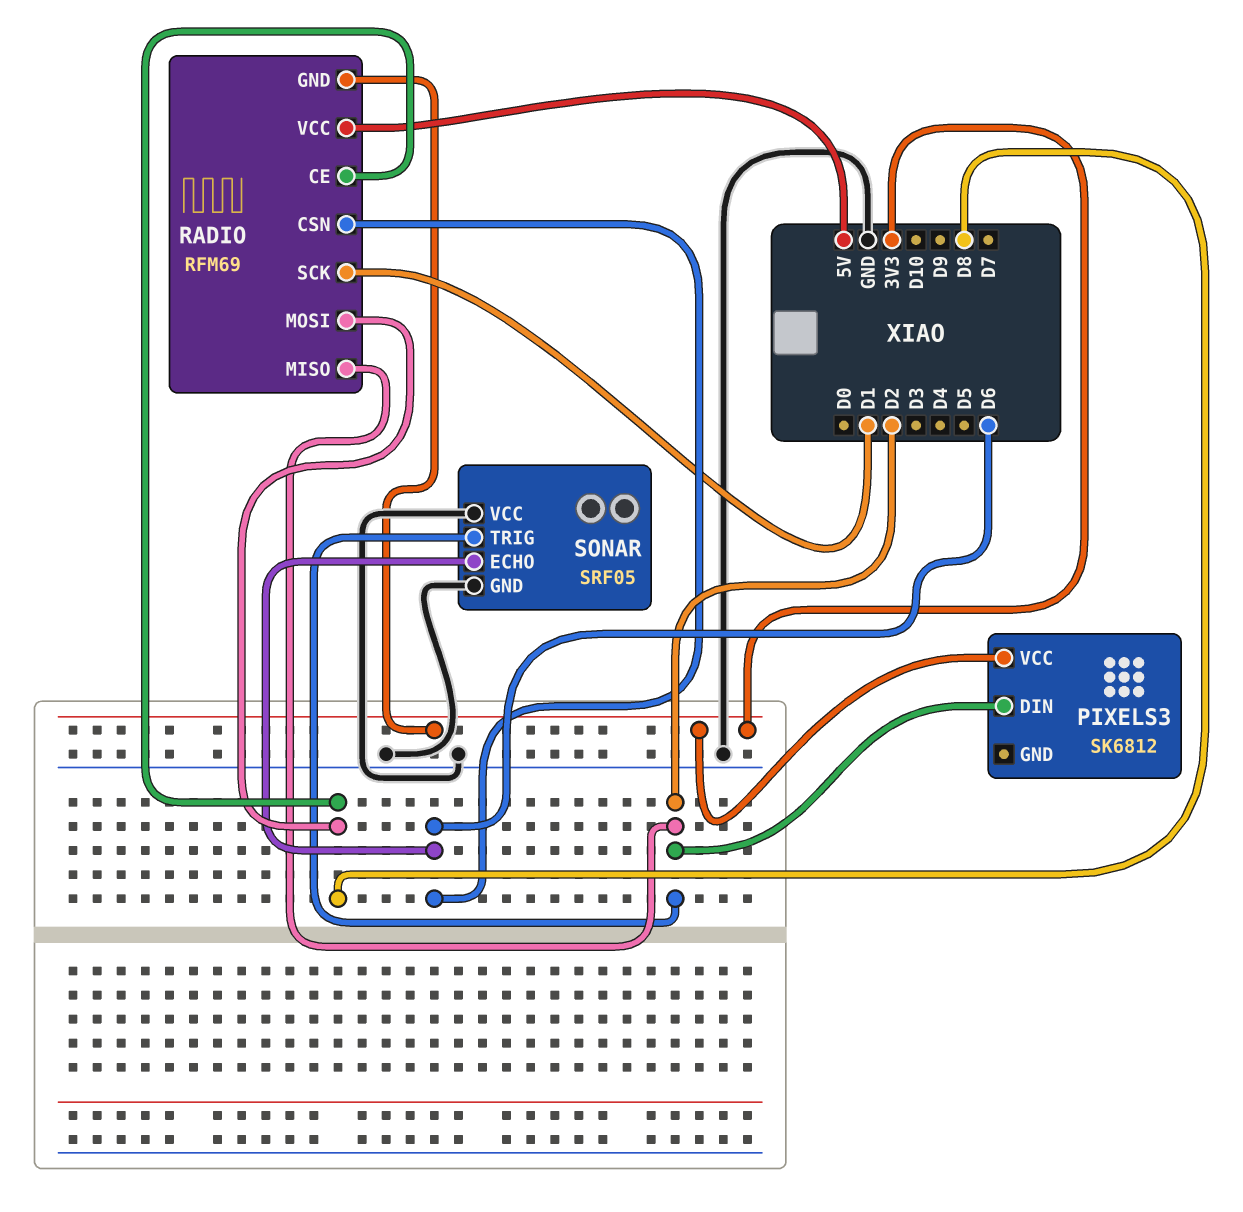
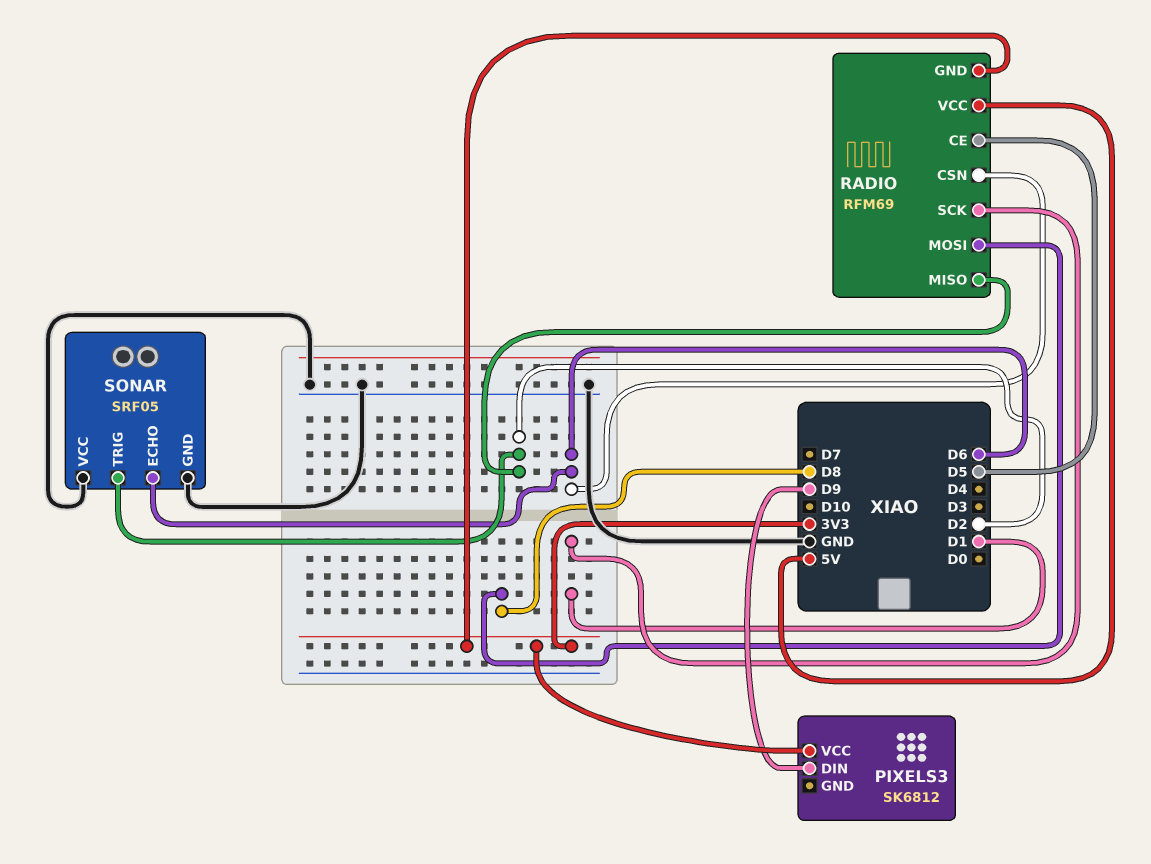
PIXELS3 pin DIN: D2 -> D9
RADIO pin CE: D8 -> D5

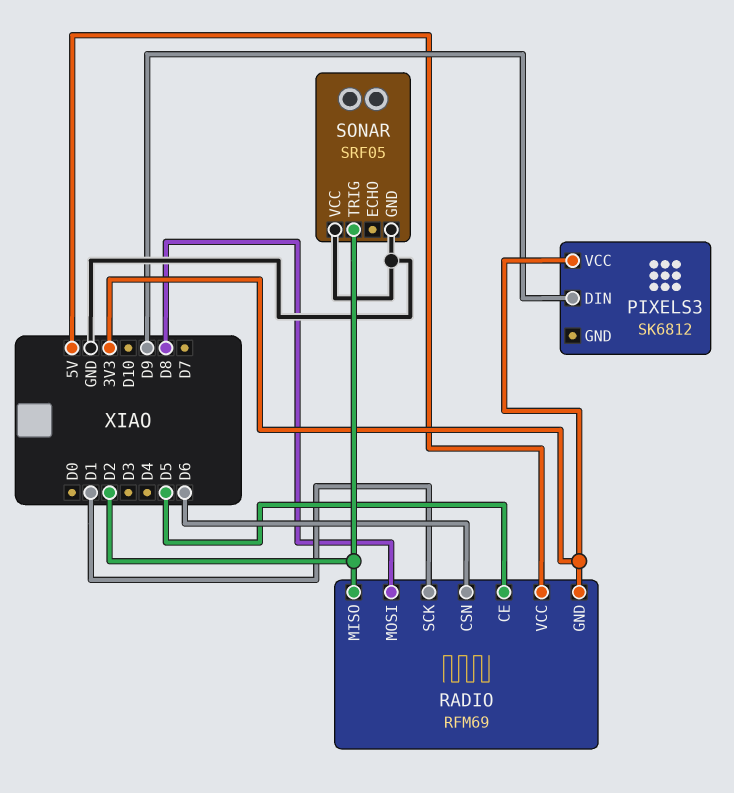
SONAR pin ECHO: D6 -> none

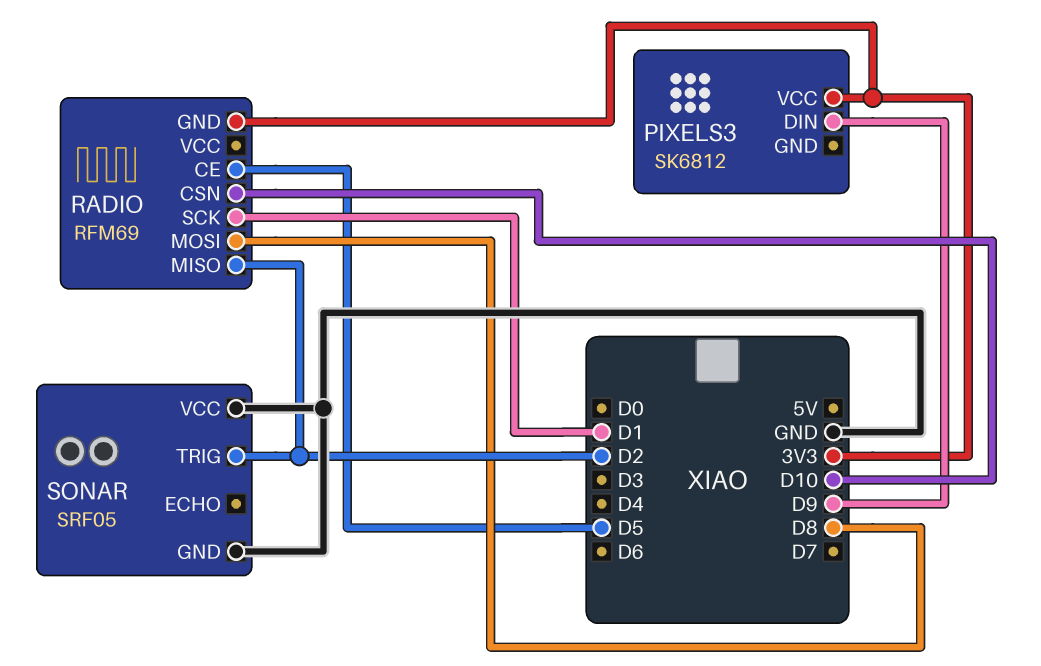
RADIO pin CSN: D6 -> D10
RADIO pin VCC: 5V -> none

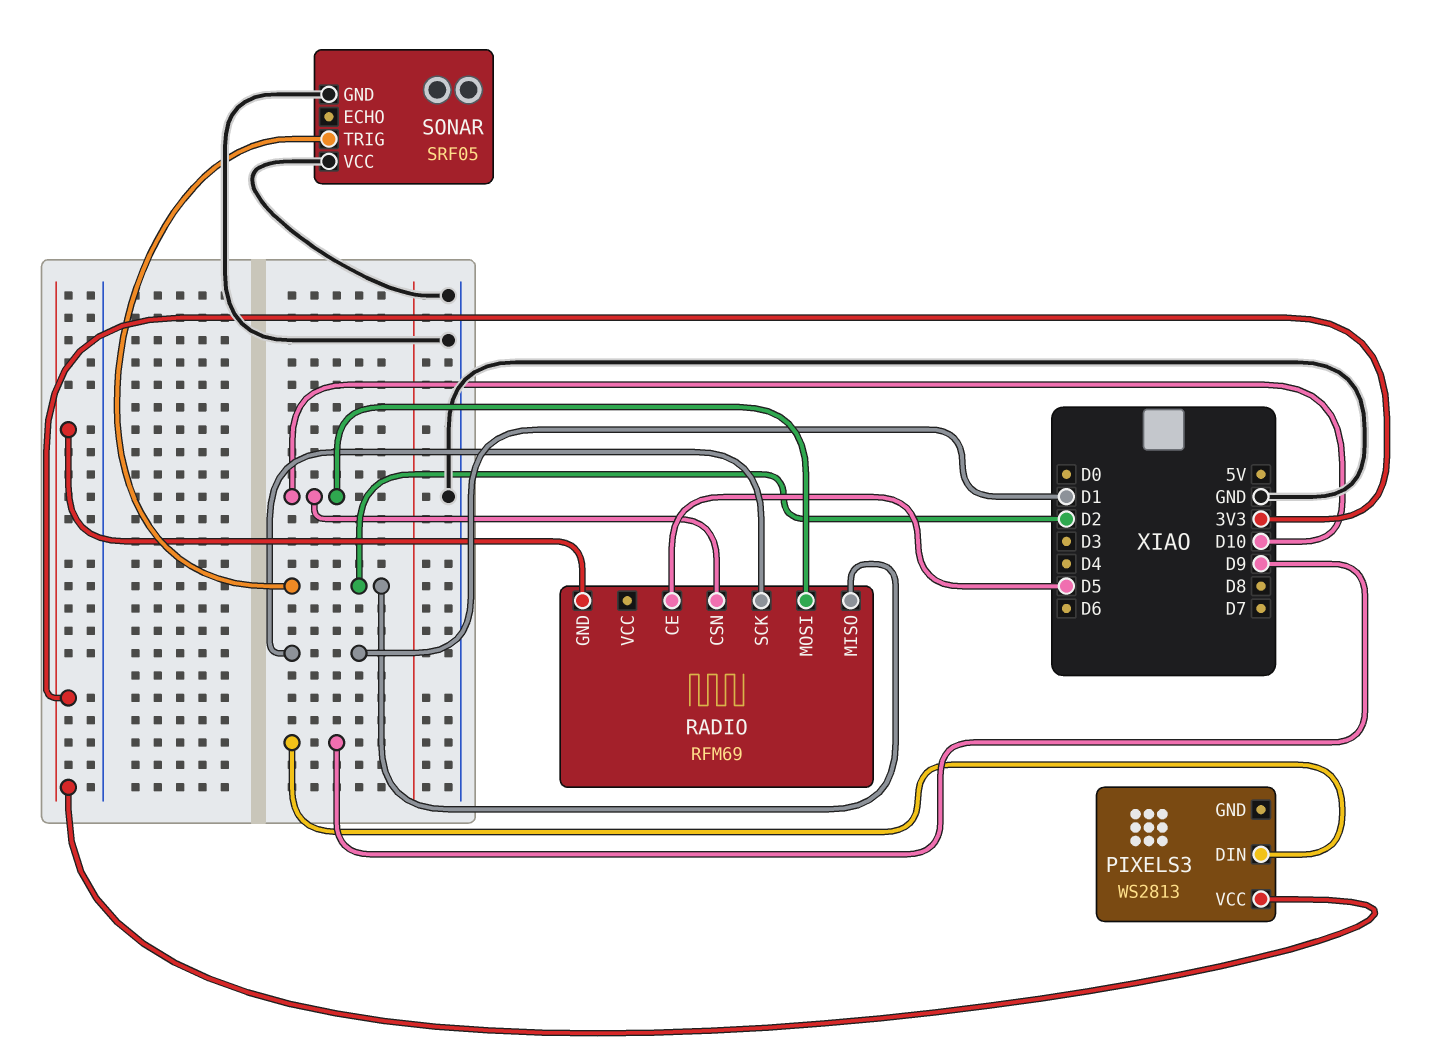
PIXELS3: SK6812 -> WS2813
RADIO pin MOSI: D8 -> D10

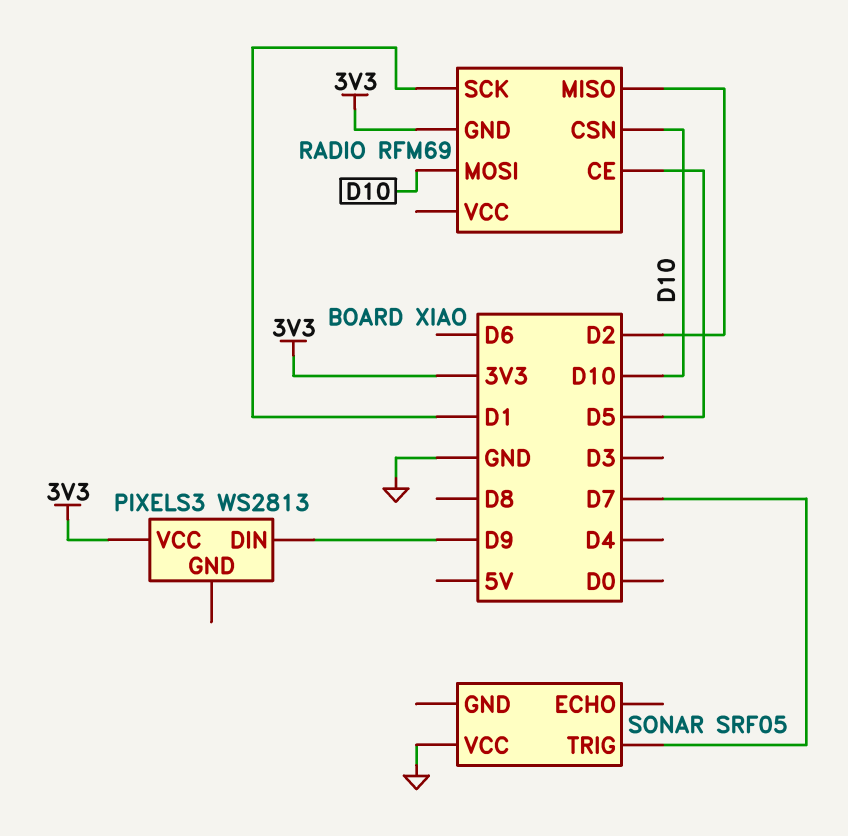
SONAR pin GND: GND -> none
SONAR pin TRIG: D2 -> D7

